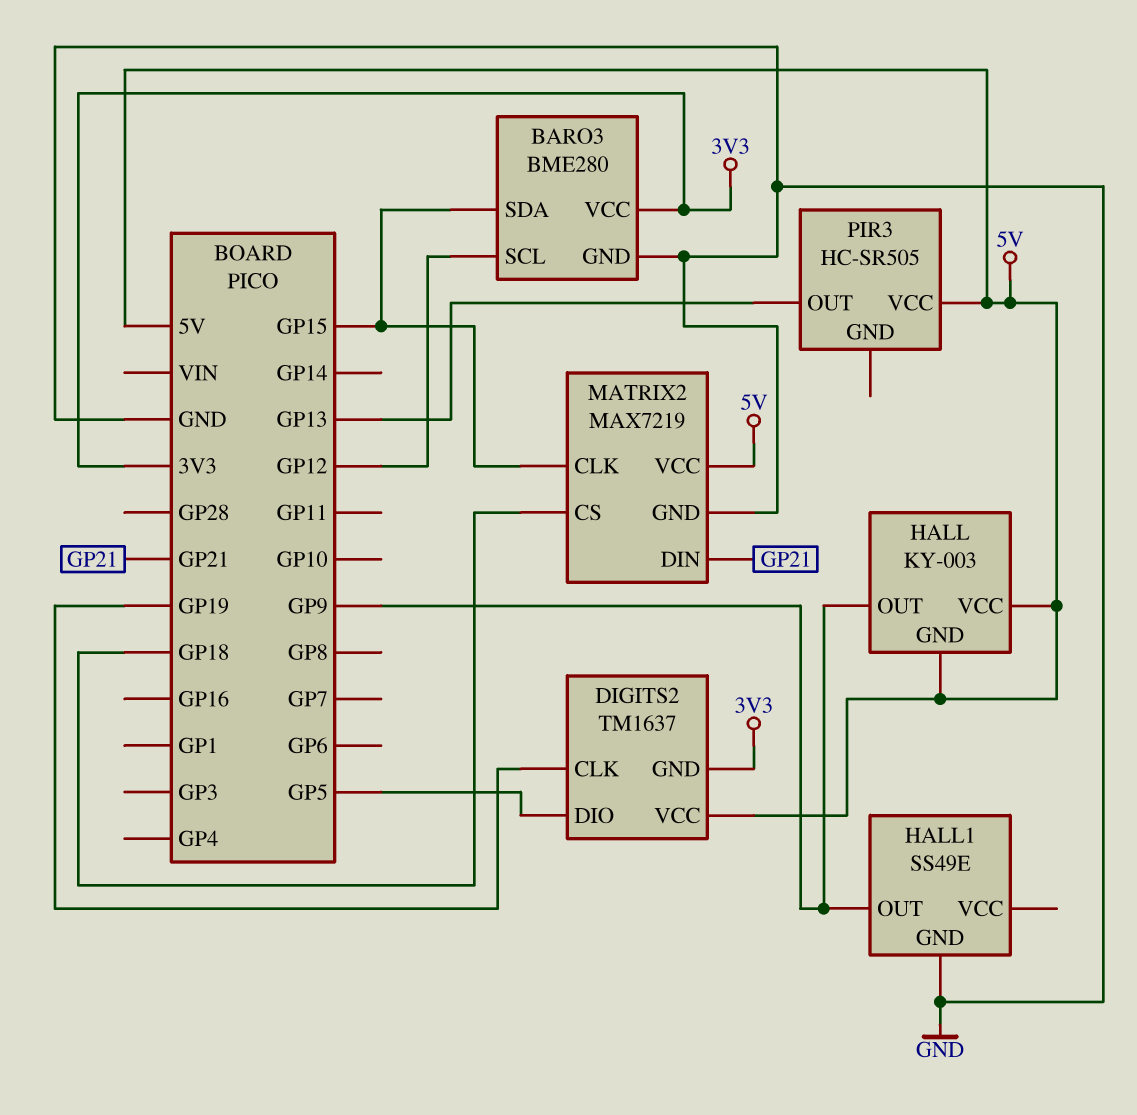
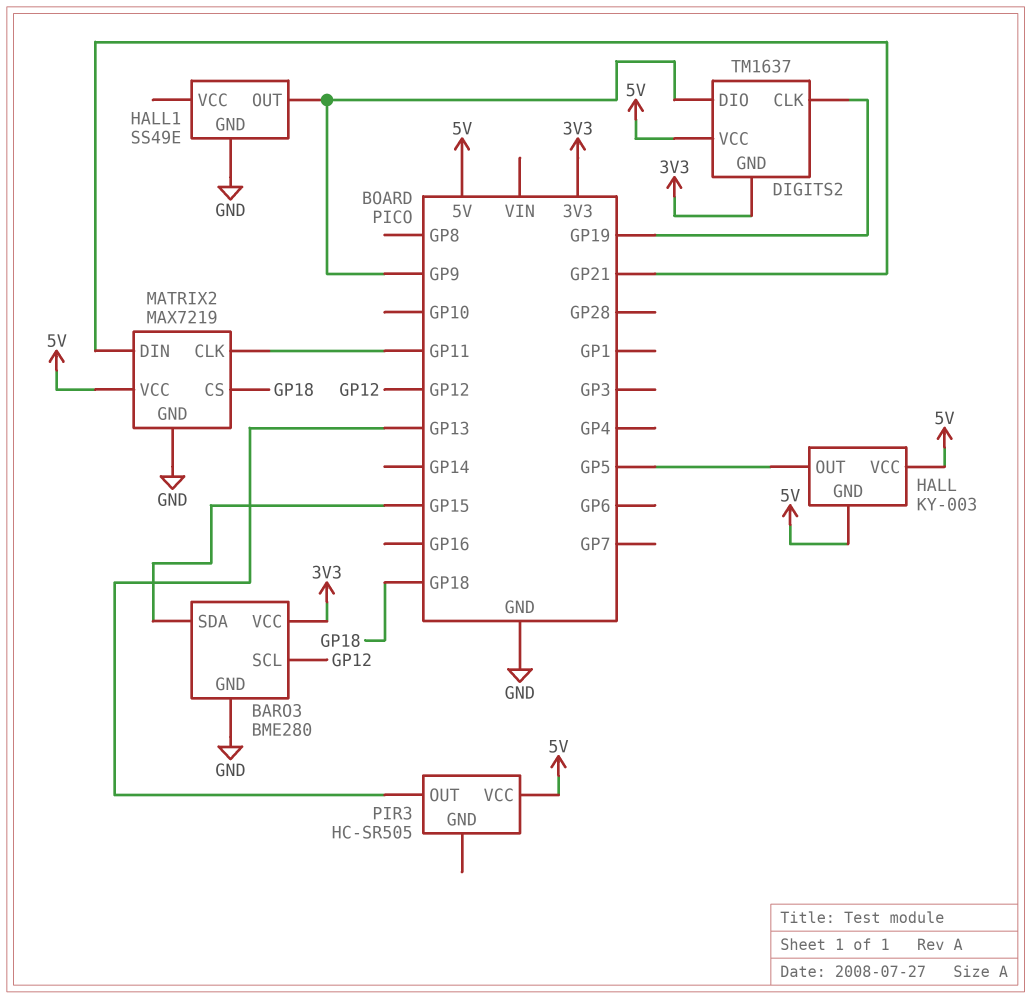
DIGITS2 pin DIO: GP5 -> GP9
HALL pin OUT: GP9 -> GP5
MATRIX2 pin CLK: GP15 -> GP11

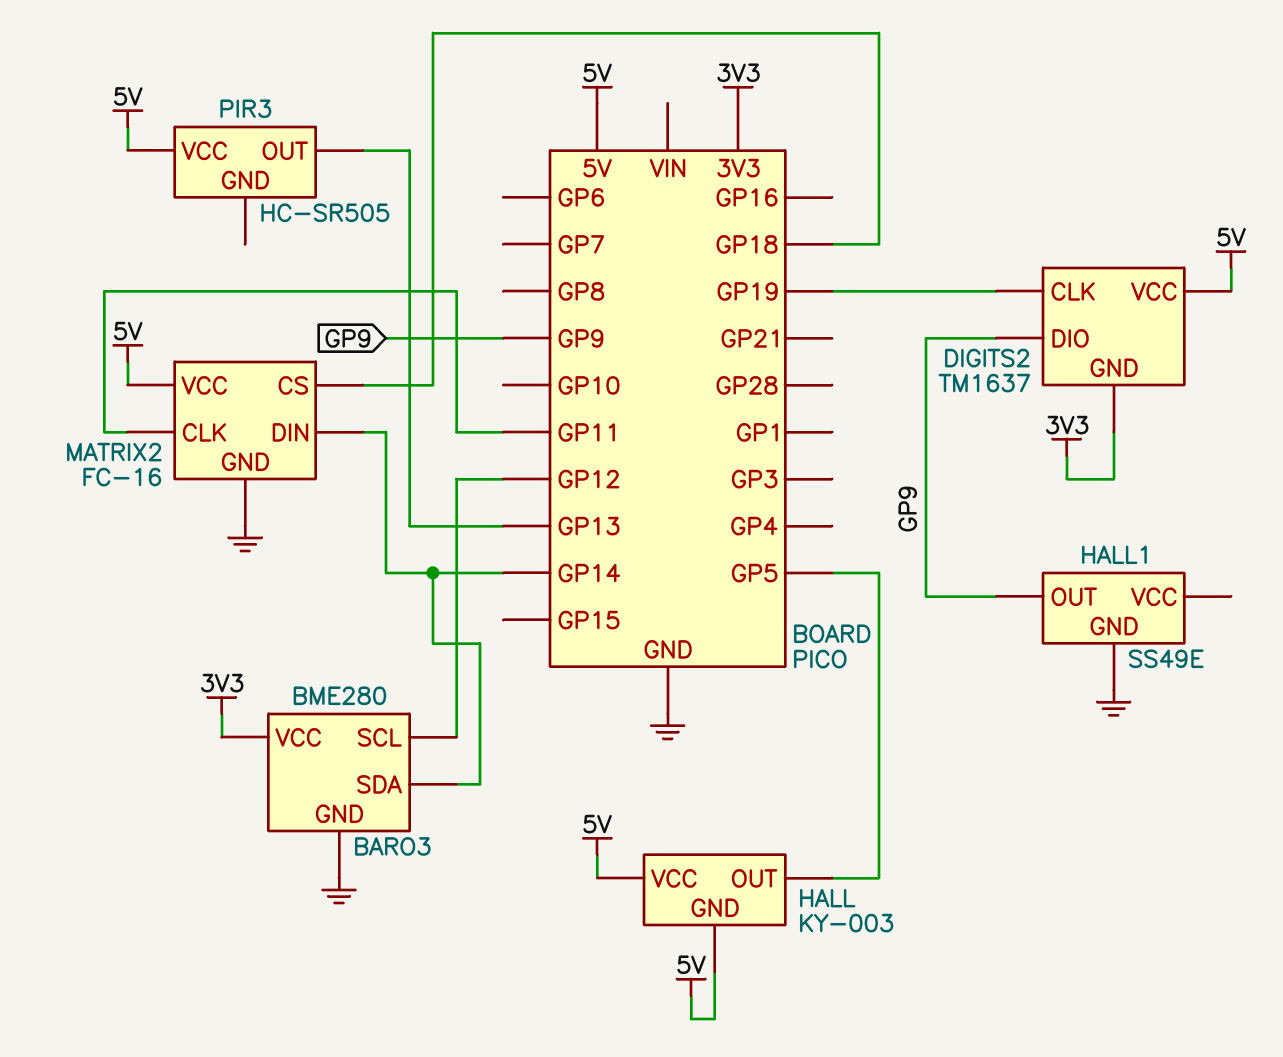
BARO3 pin SDA: GP15 -> GP14
MATRIX2: MAX7219 -> FC-16
MATRIX2 pin DIN: GP21 -> GP14

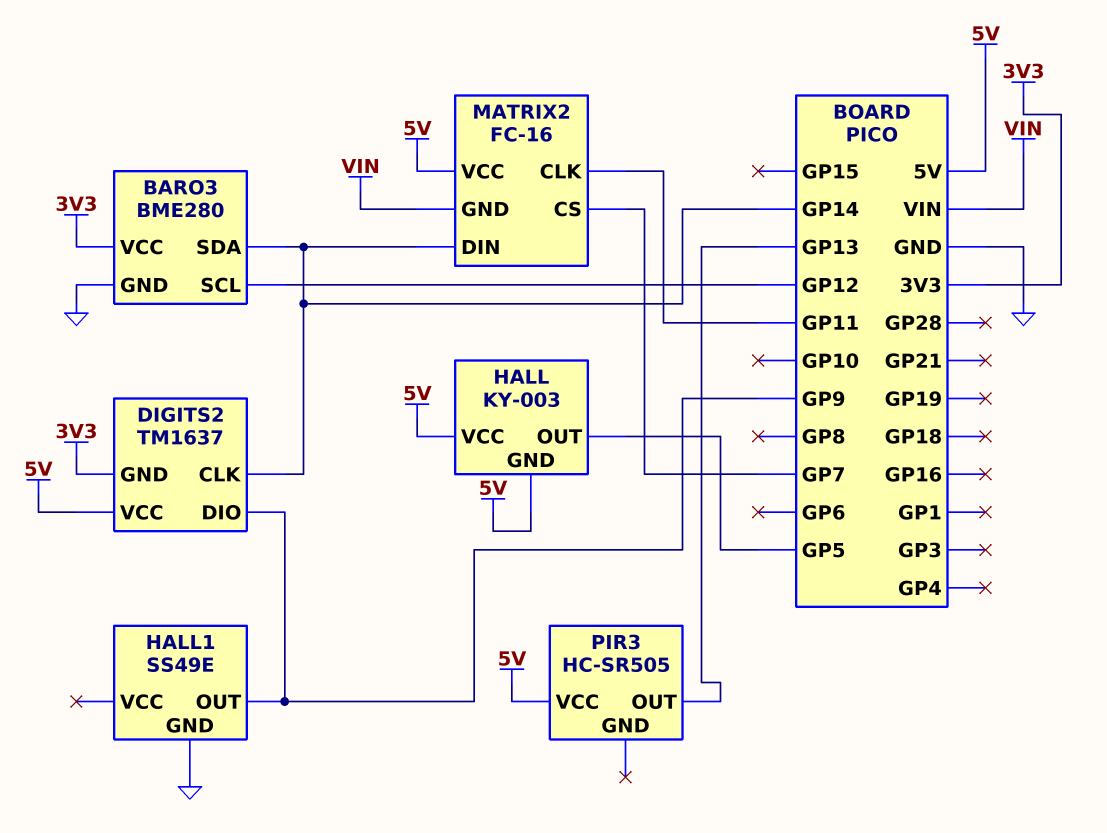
DIGITS2 pin CLK: GP19 -> GP14
MATRIX2 pin CS: GP18 -> GP7
MATRIX2 pin GND: GND -> VIN

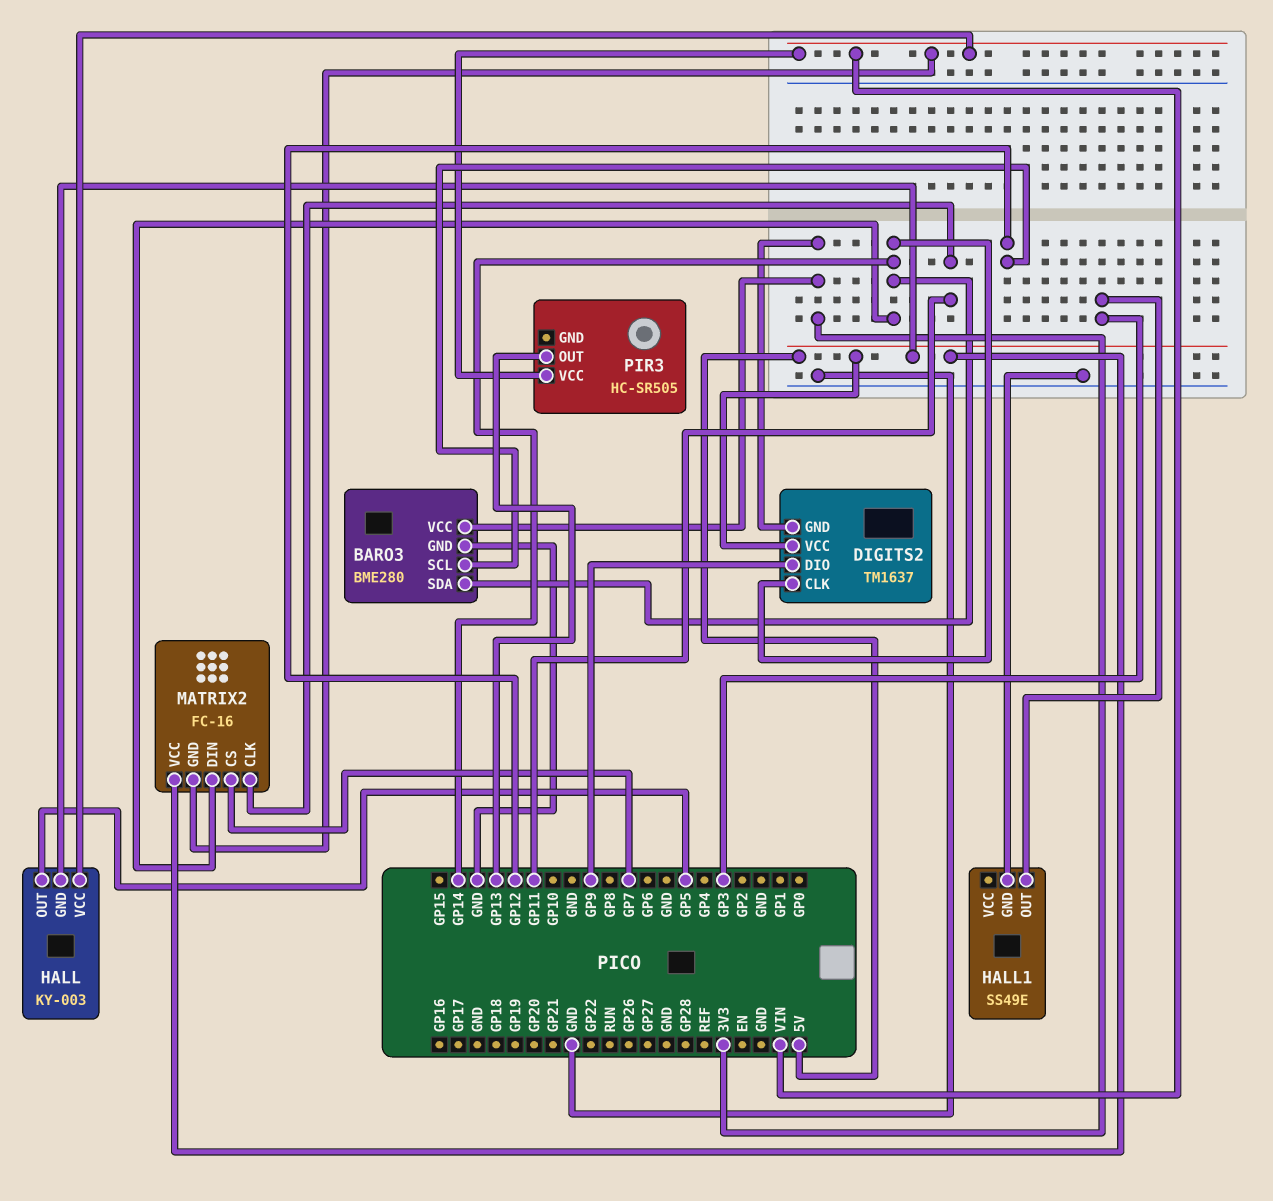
HALL pin VCC: 5V -> VIN
HALL1 pin OUT: GP9 -> GP3
PIR3 pin VCC: 5V -> VIN

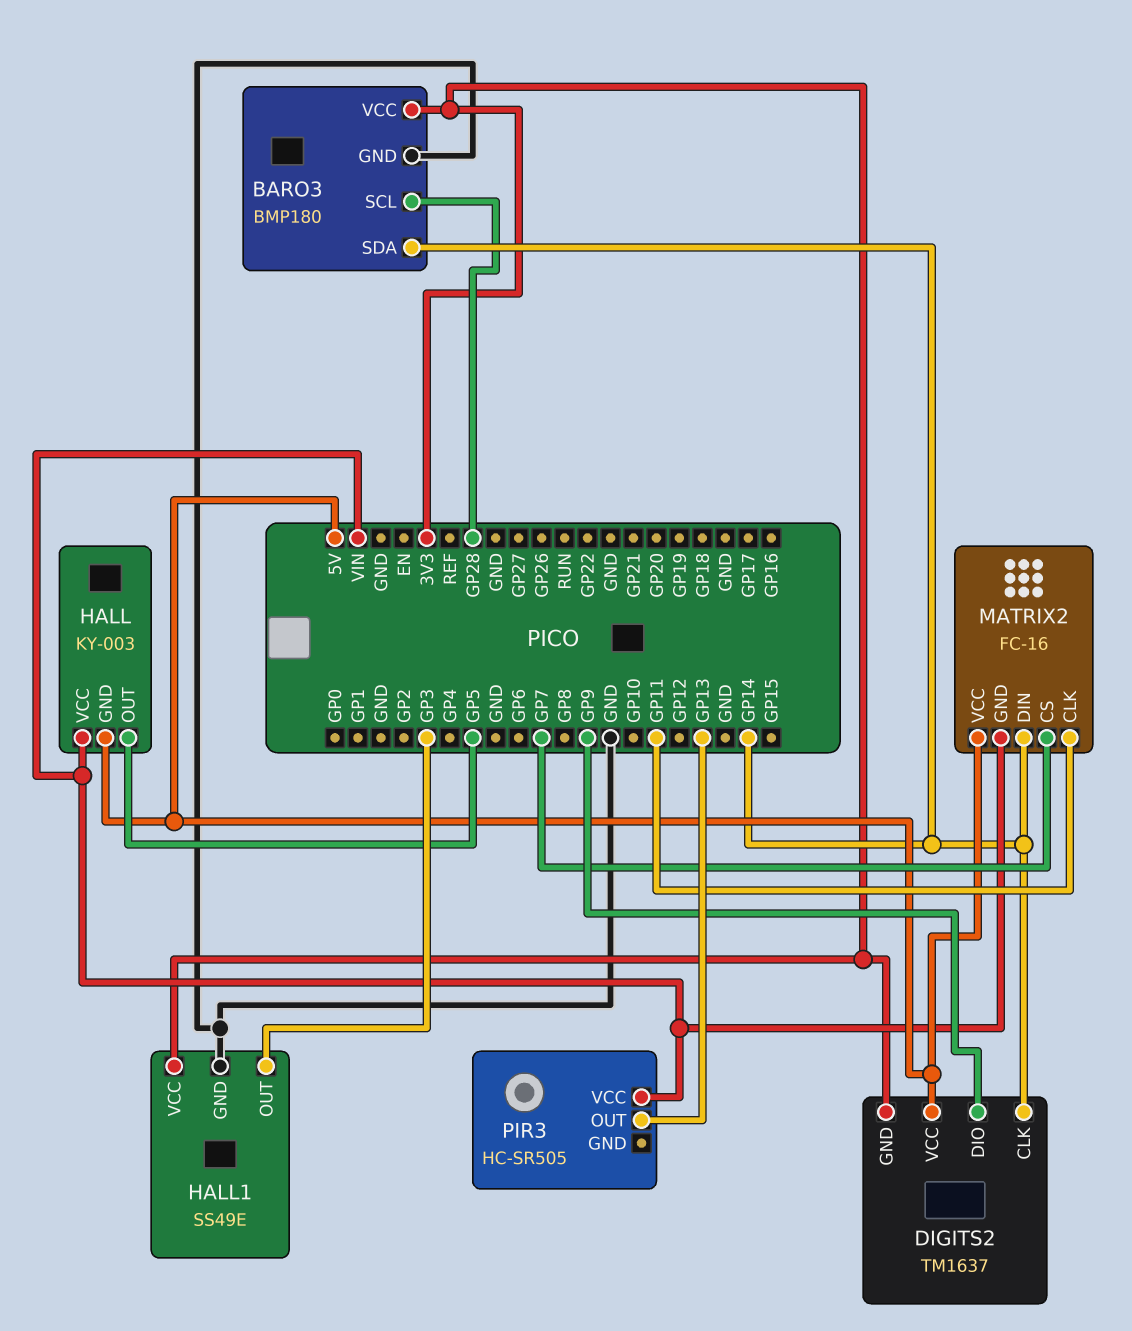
BARO3: BME280 -> BMP180
BARO3 pin SCL: GP12 -> GP28
HALL1 pin VCC: none -> 3V3

